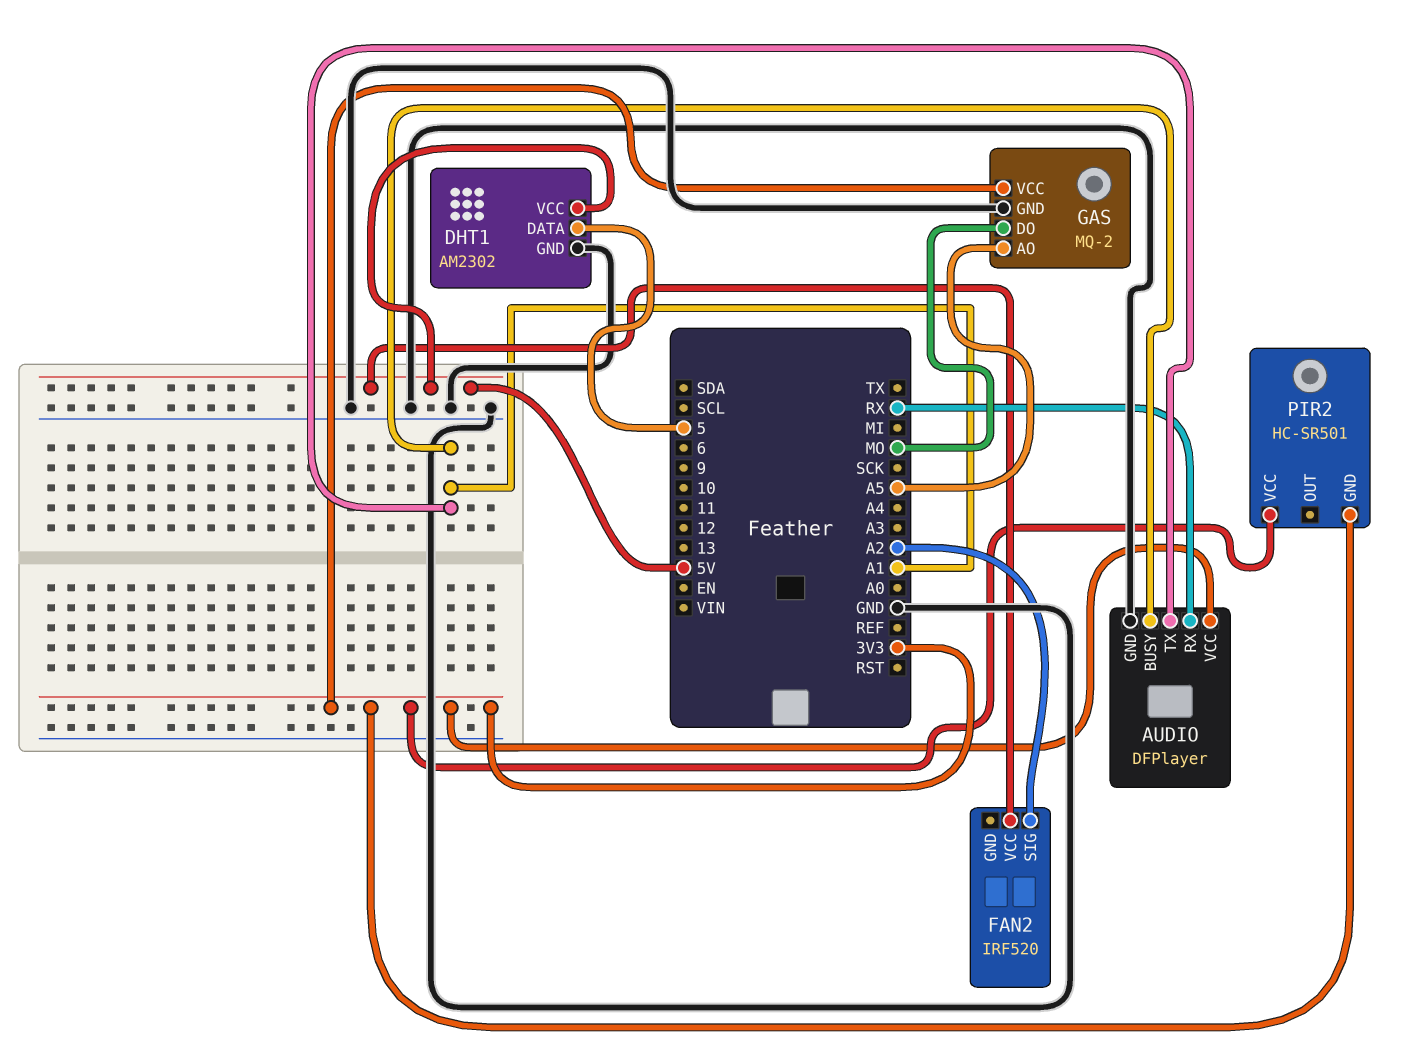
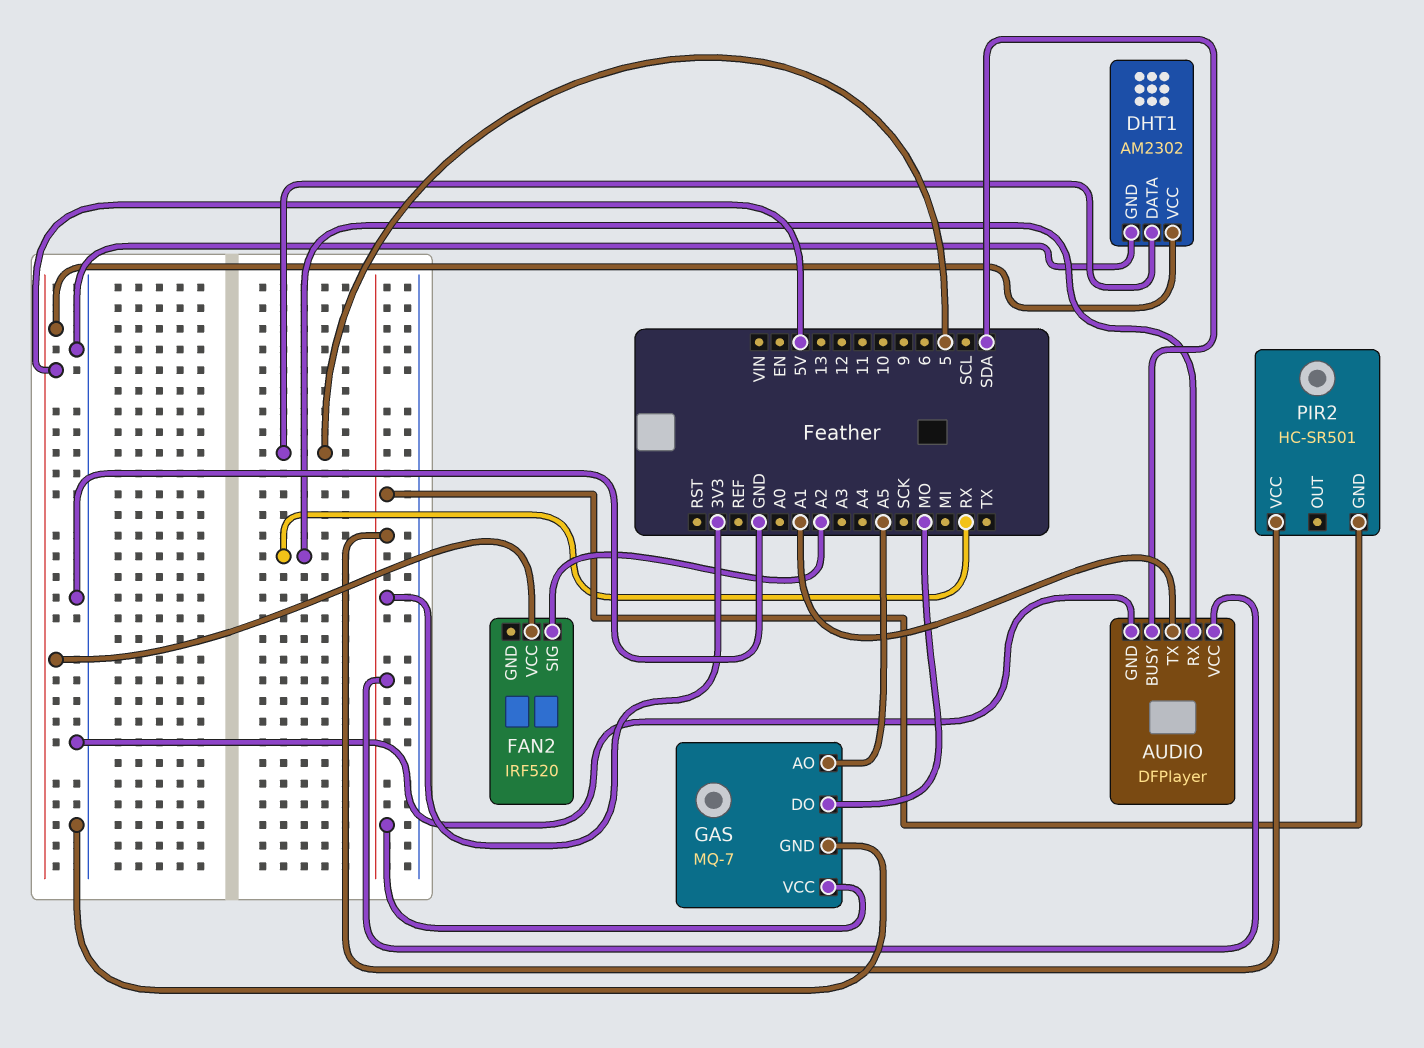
AUDIO pin BUSY: A1 -> SDA
GAS: MQ-2 -> MQ-7

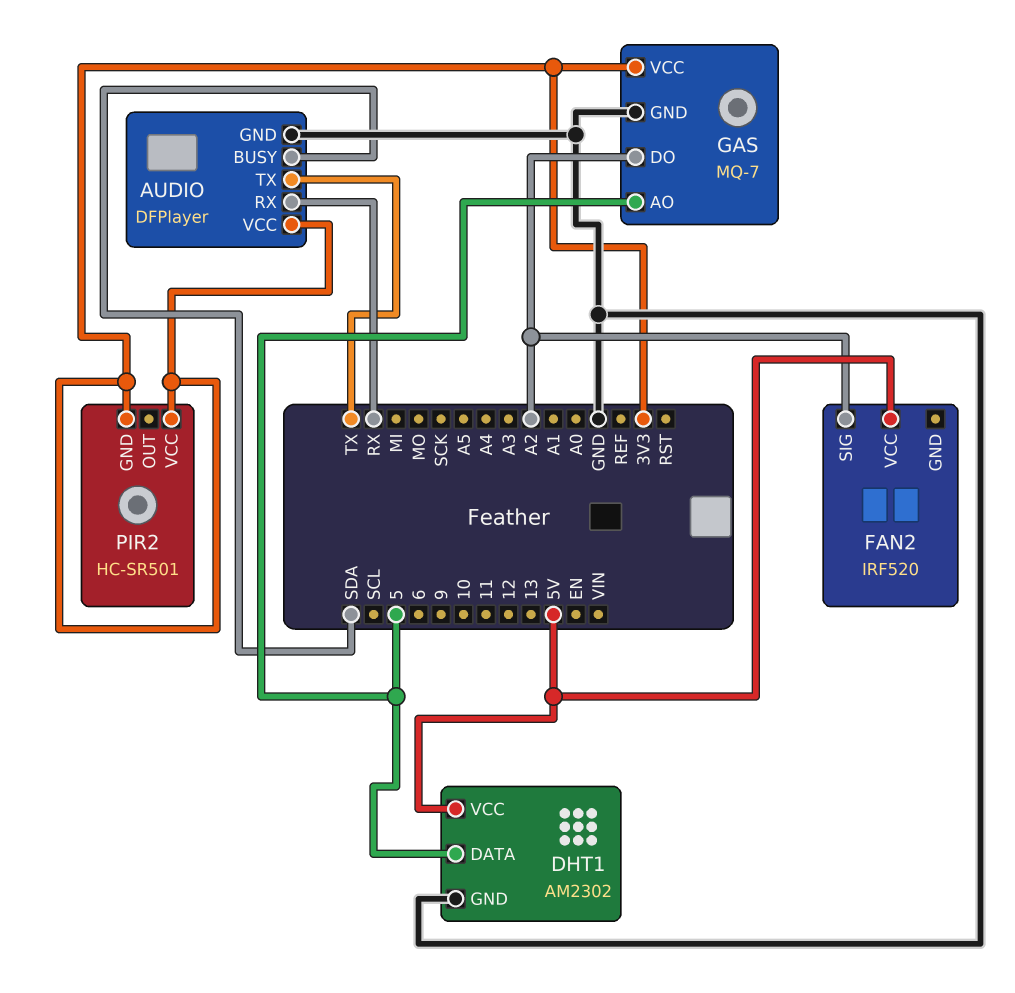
AUDIO pin TX: A1 -> TX
GAS pin AO: A5 -> 5
GAS pin DO: MO -> A2

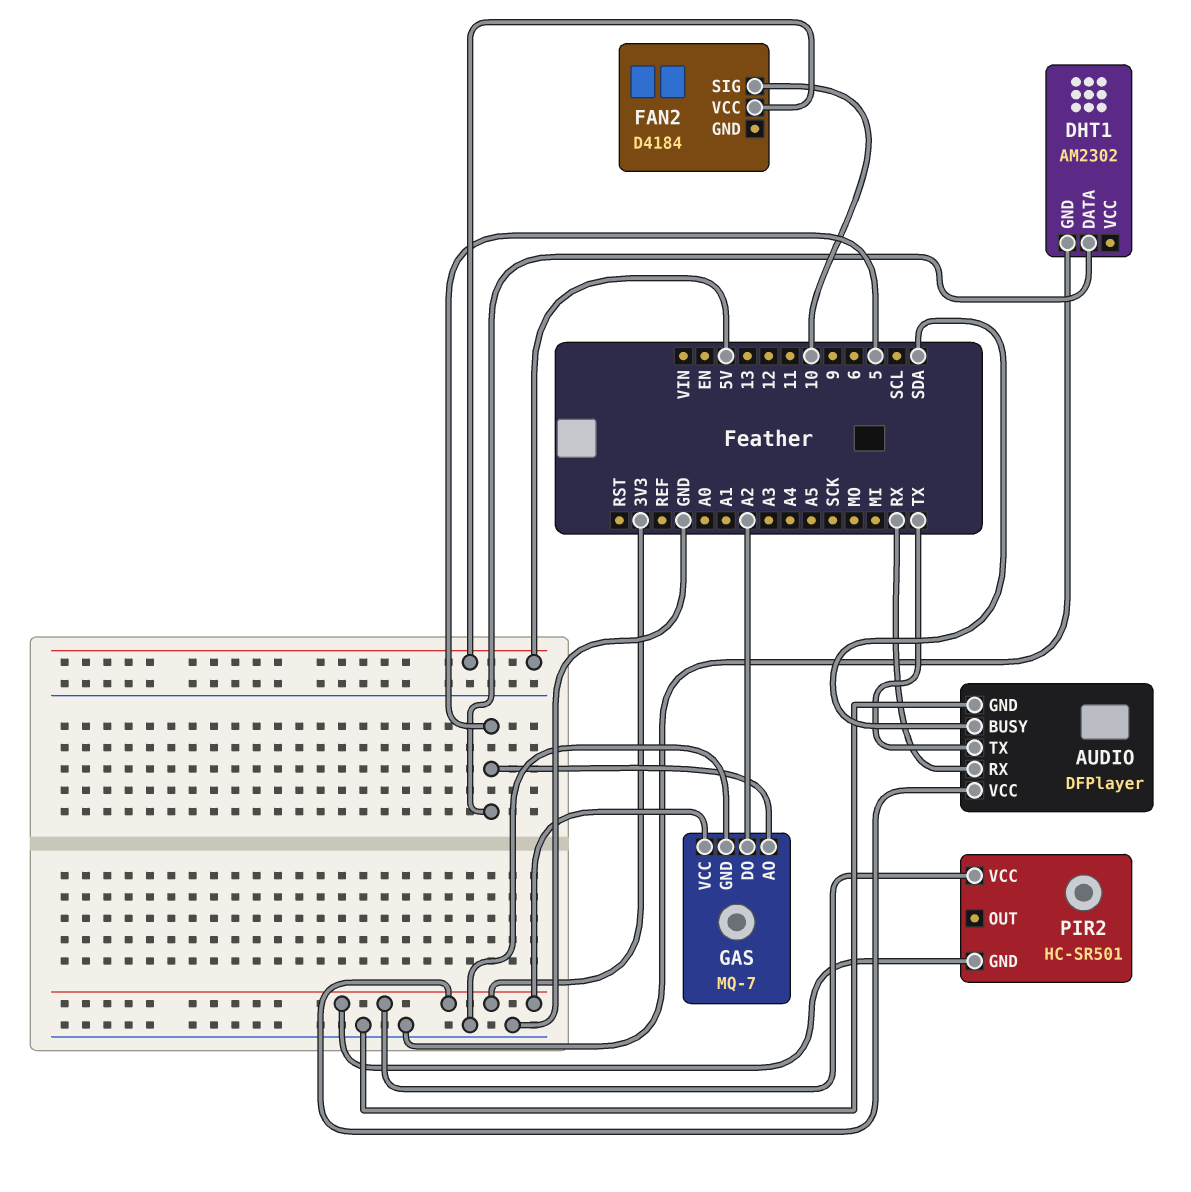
DHT1 pin VCC: 5V -> none
FAN2: IRF520 -> D4184
FAN2 pin SIG: A2 -> 10

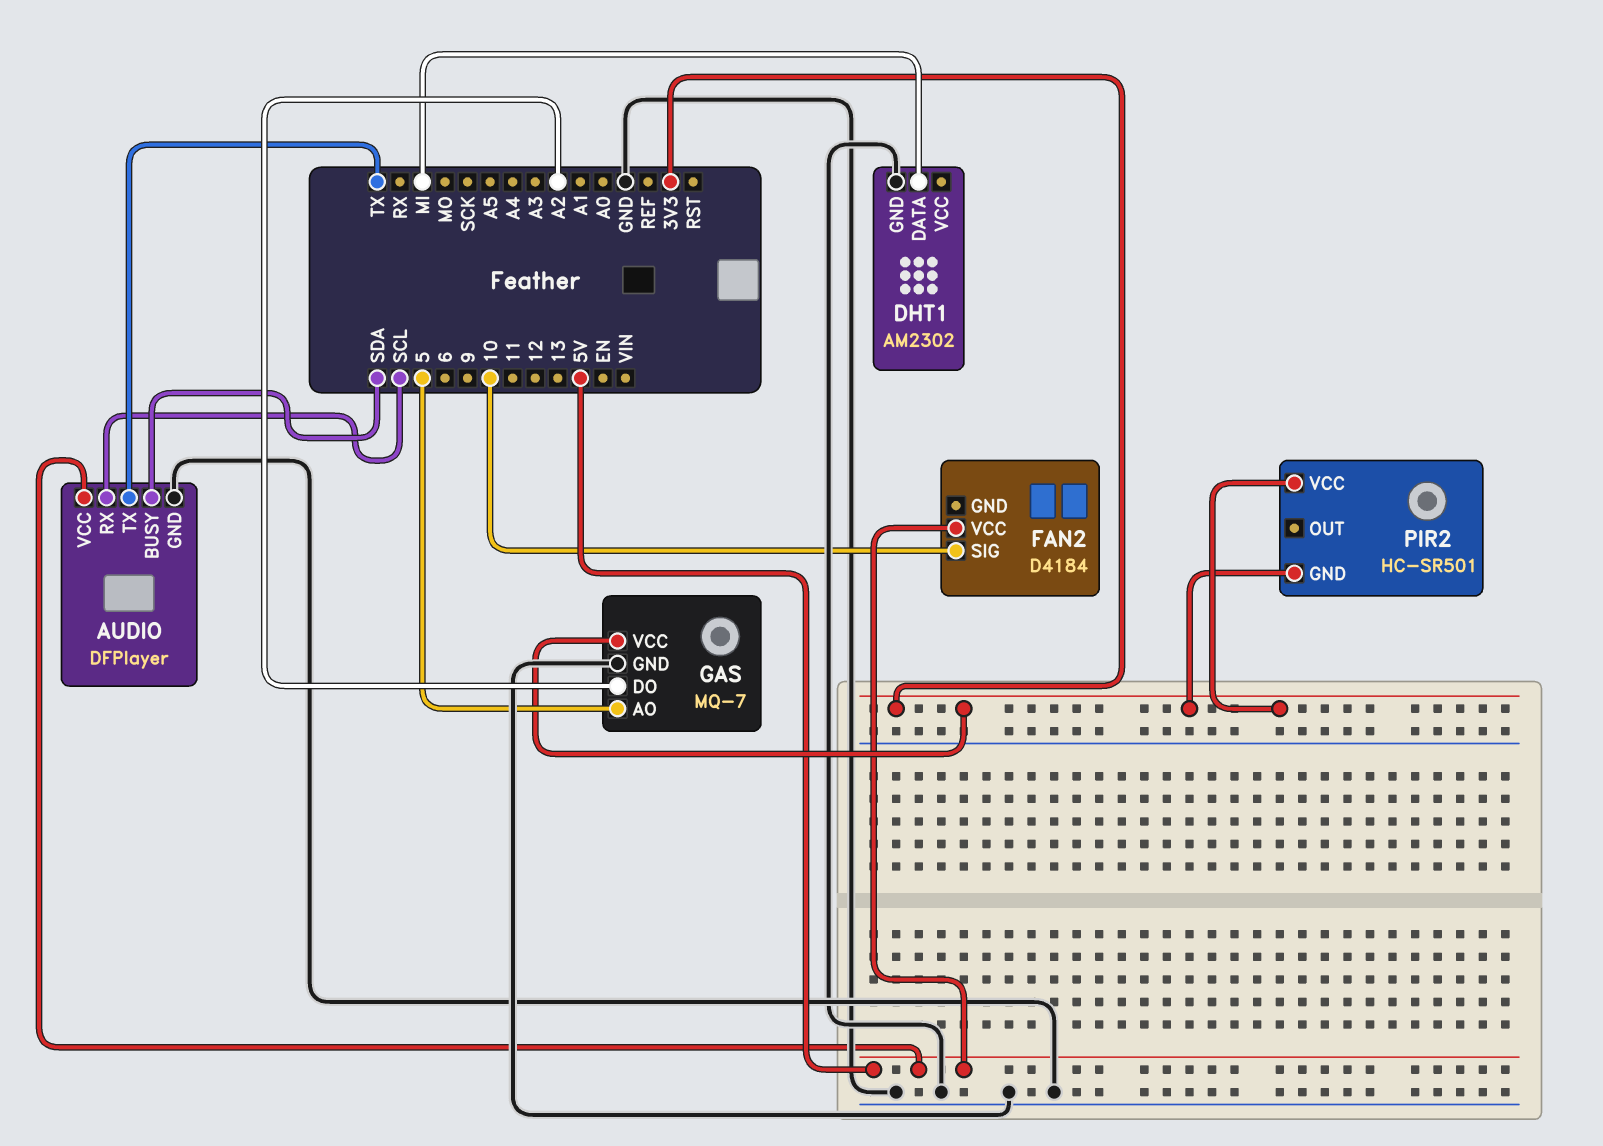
AUDIO pin RX: RX -> SCL
AUDIO pin VCC: 3V3 -> 5V
DHT1 pin DATA: 5 -> MI

